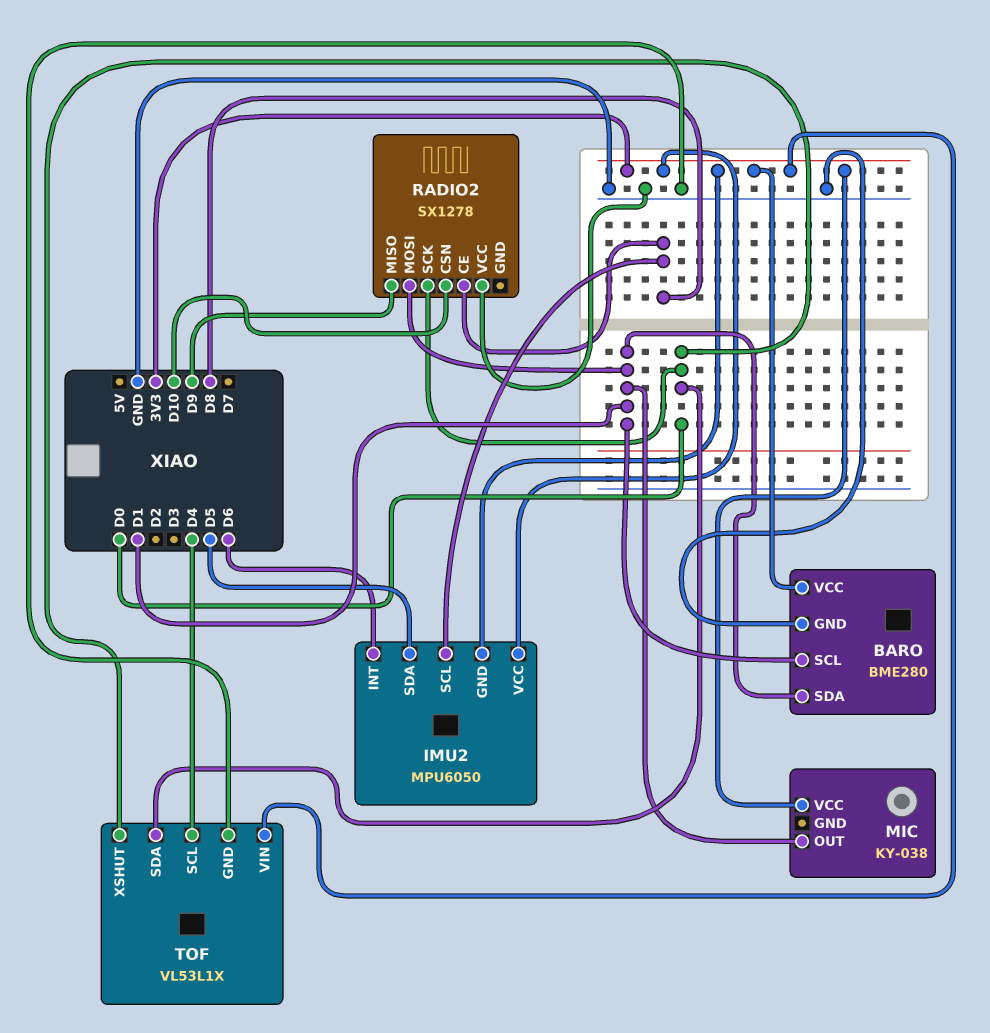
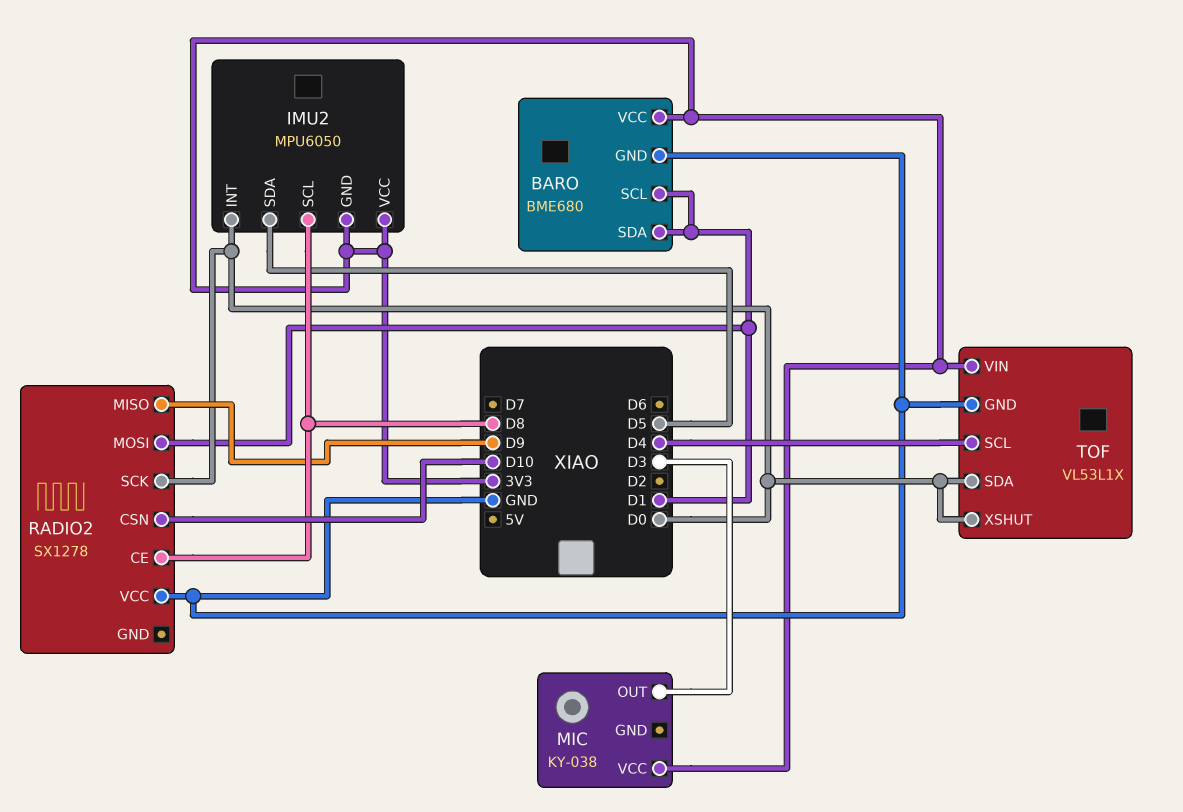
BARO: BME280 -> BME680
IMU2 pin INT: D6 -> D0
MIC pin OUT: D1 -> D3

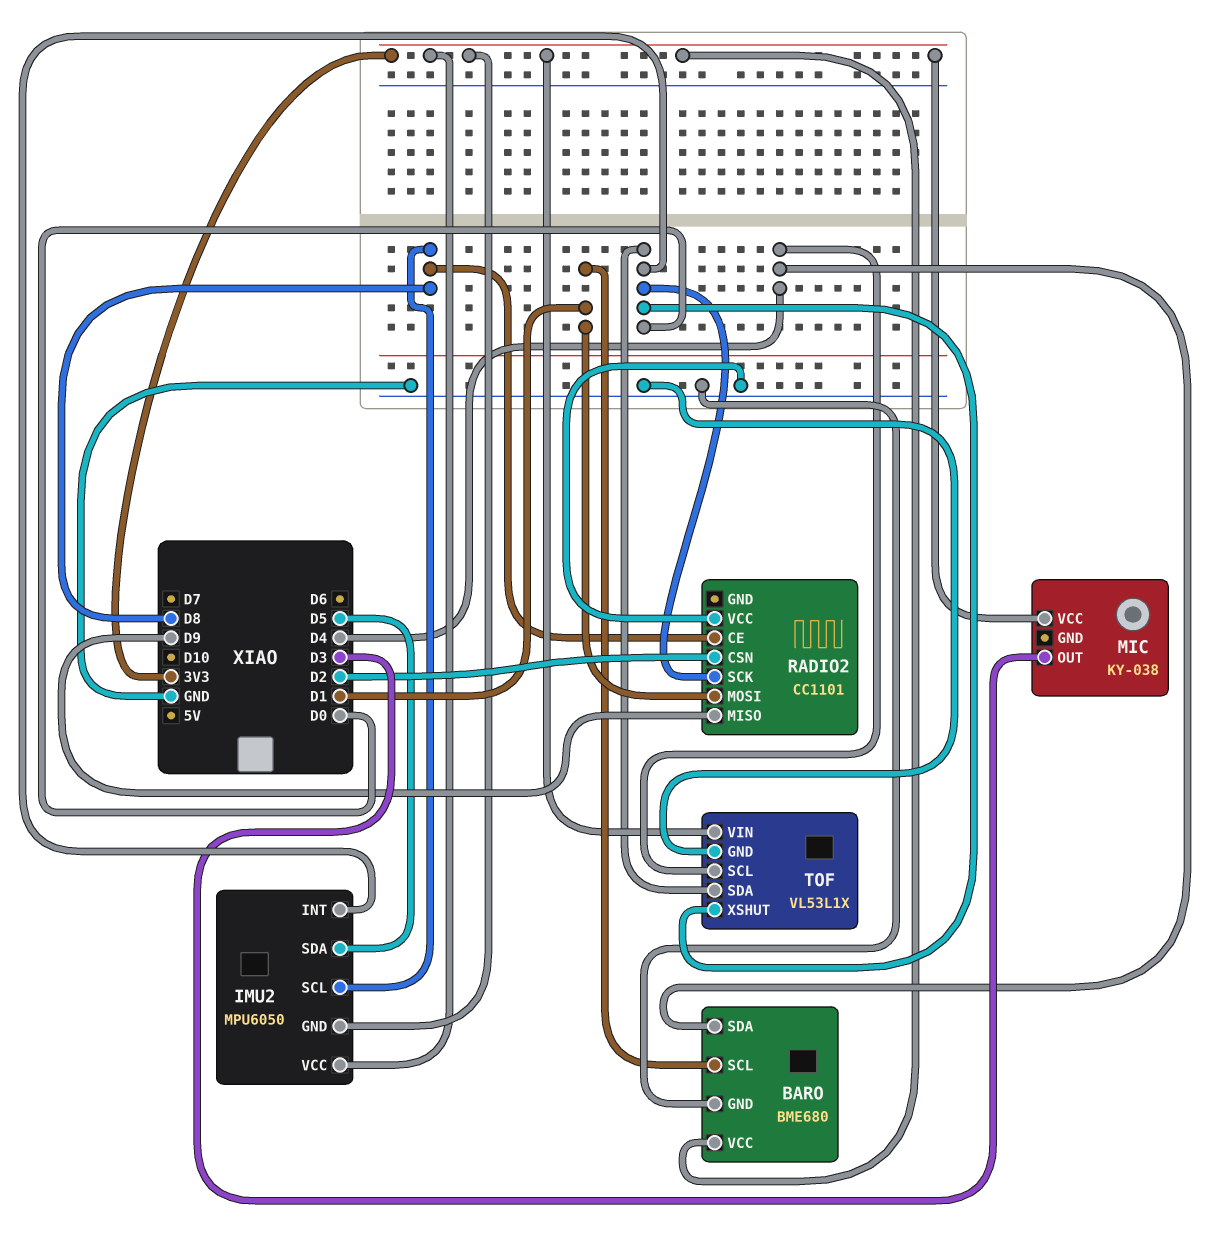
BARO pin SDA: D1 -> D4
RADIO2: SX1278 -> CC1101
RADIO2 pin CSN: D10 -> D2

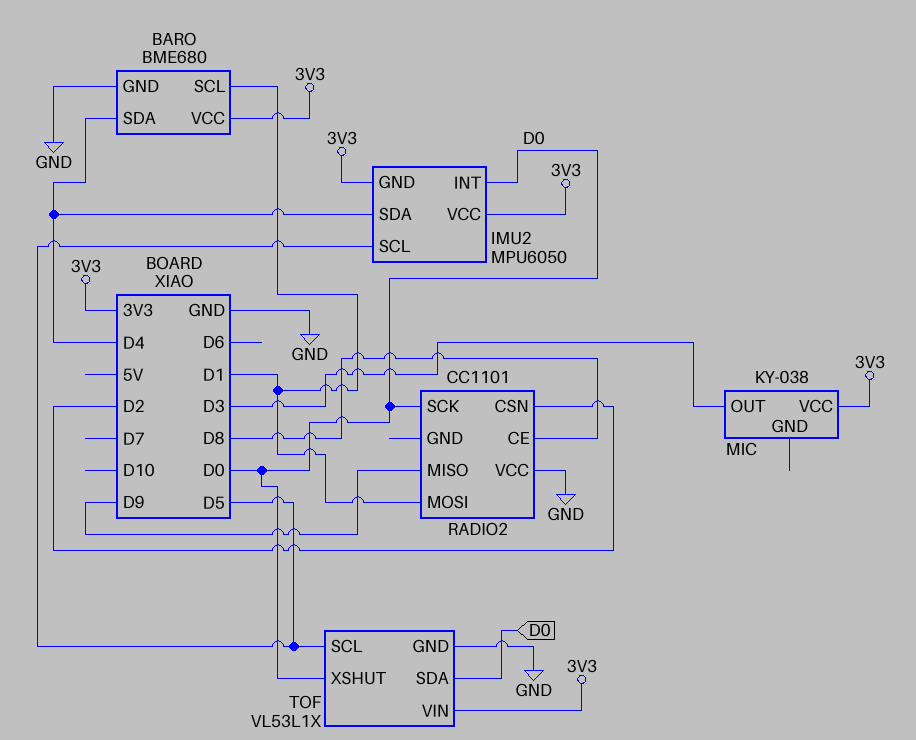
IMU2 pin SCL: D8 -> D5
IMU2 pin SDA: D5 -> D4
TOF pin SCL: D4 -> D5

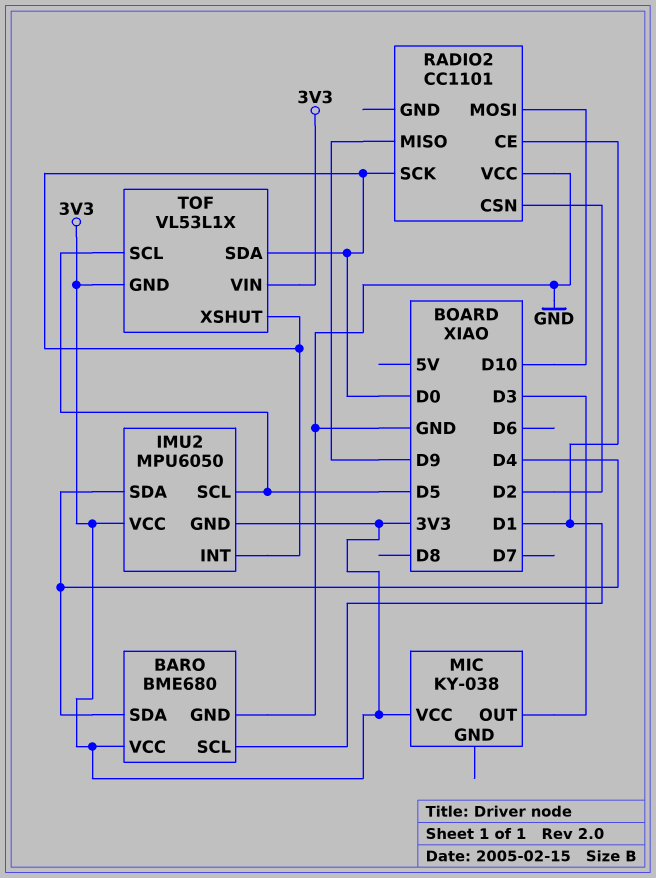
RADIO2 pin CE: D8 -> D1
RADIO2 pin MOSI: D1 -> D10
TOF pin GND: GND -> 3V3

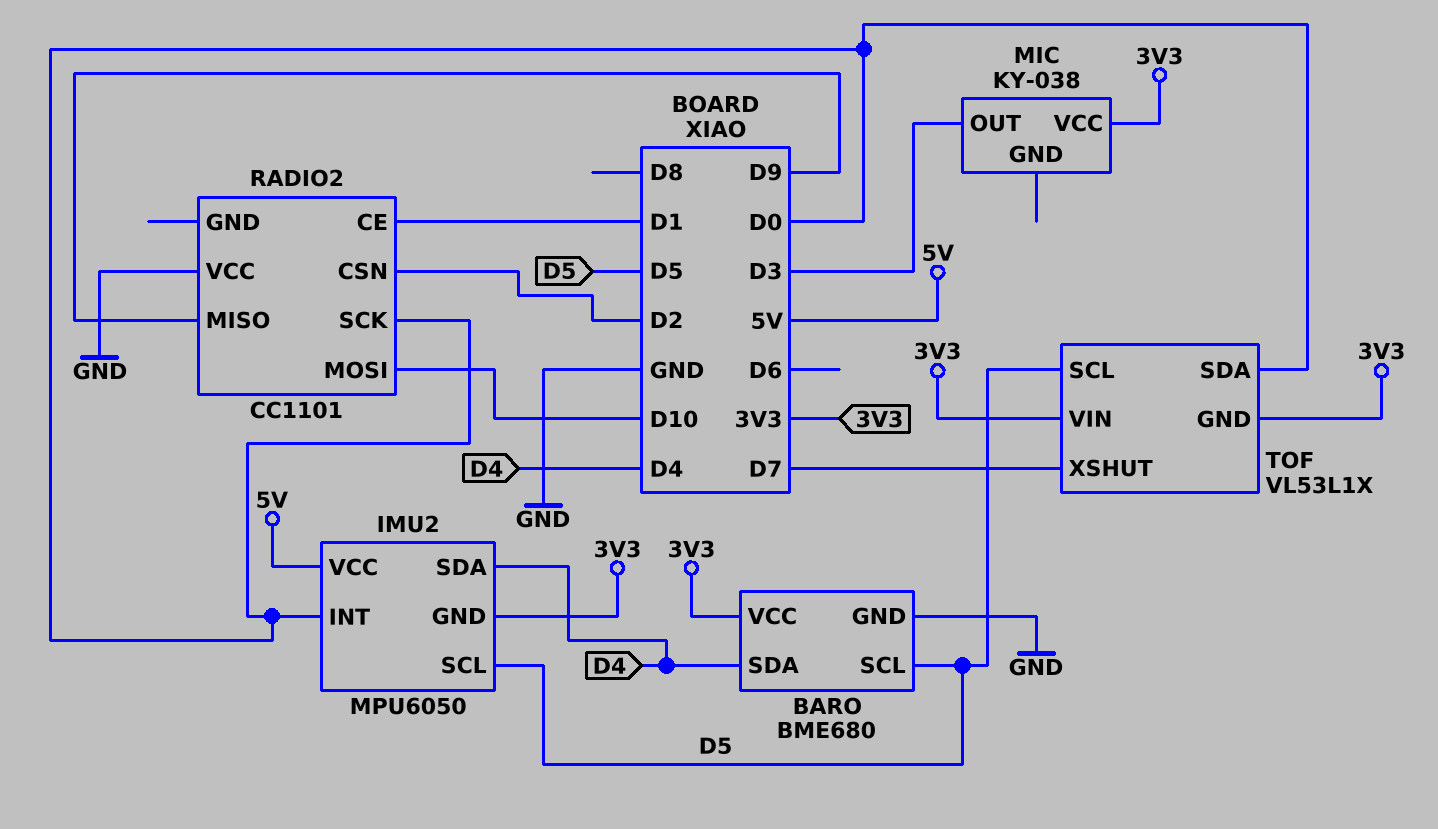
BARO pin SCL: D1 -> D5
IMU2 pin VCC: 3V3 -> 5V
TOF pin XSHUT: D0 -> D7

